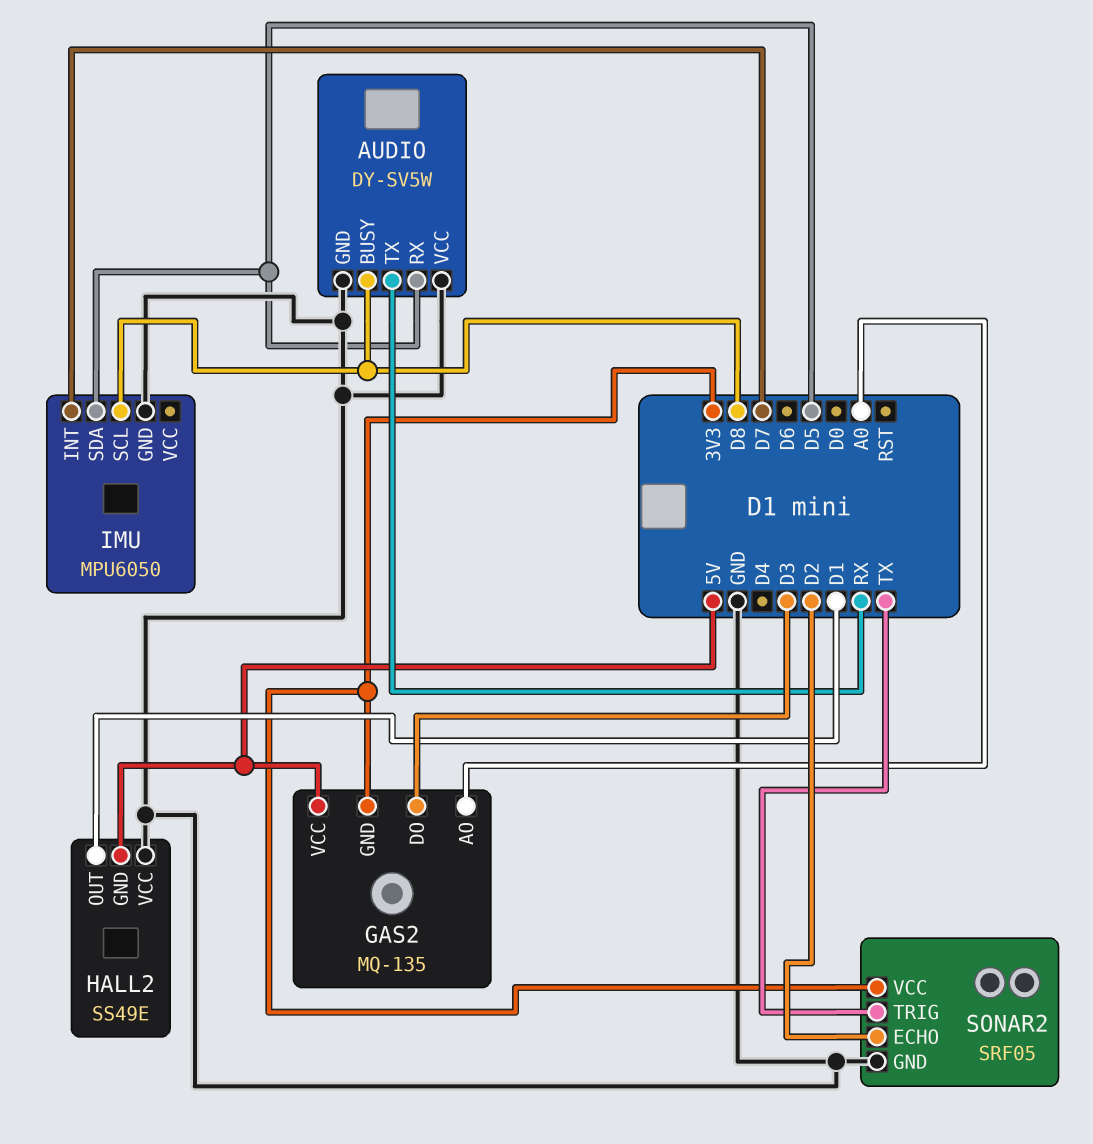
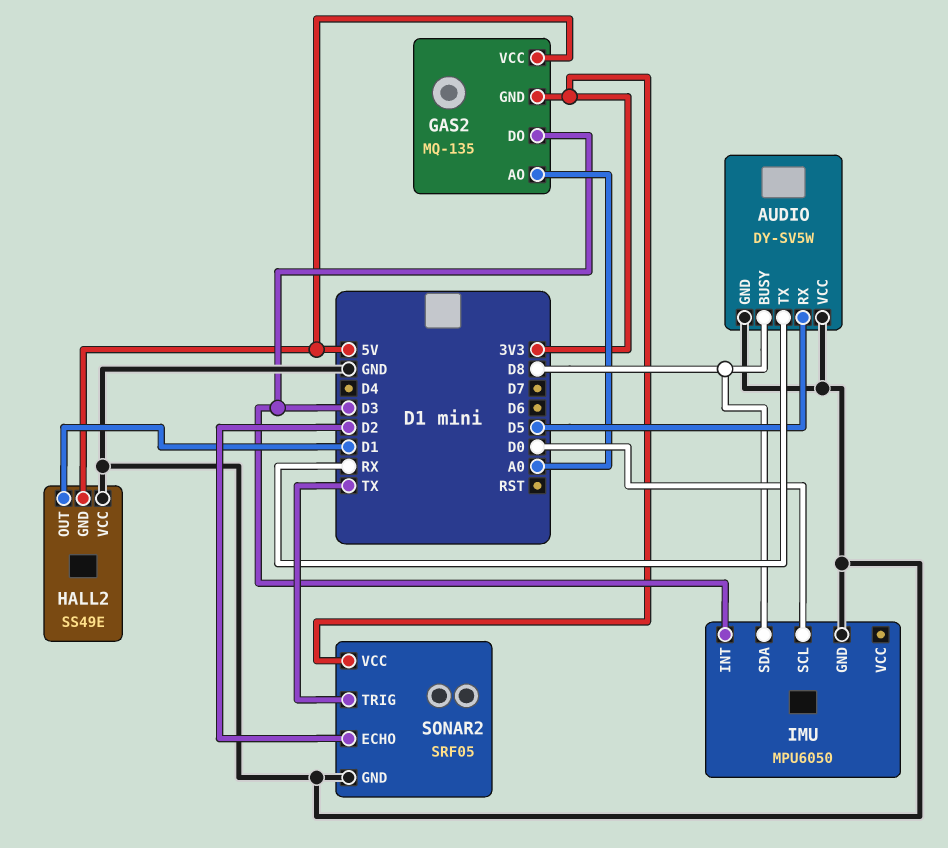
IMU pin INT: D7 -> D3
IMU pin SCL: D8 -> D0
IMU pin SDA: D5 -> D8

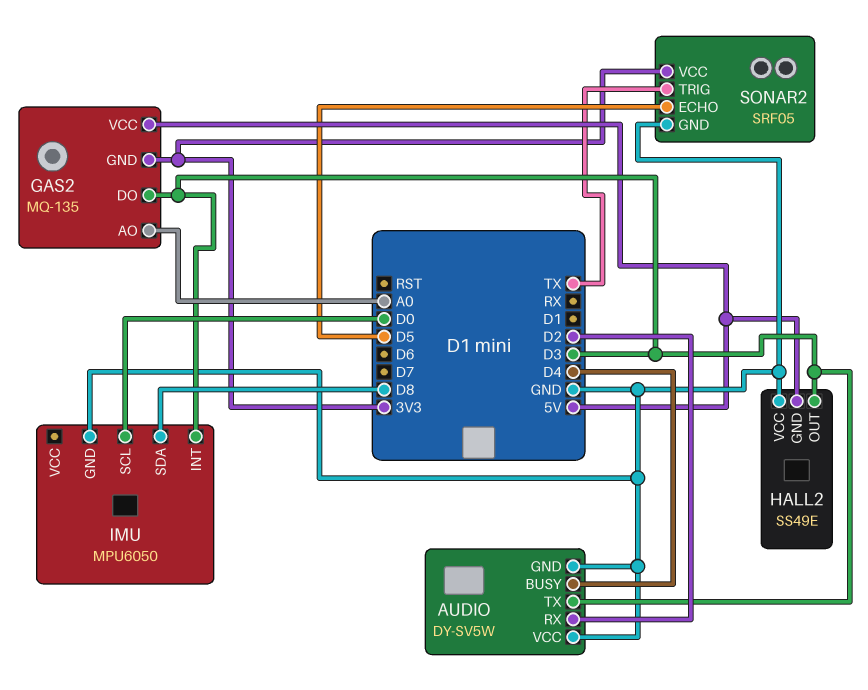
AUDIO pin BUSY: D8 -> D4
AUDIO pin RX: D5 -> D2
AUDIO pin TX: RX -> D3
HALL2 pin OUT: D1 -> D3
SONAR2 pin ECHO: D2 -> D5

